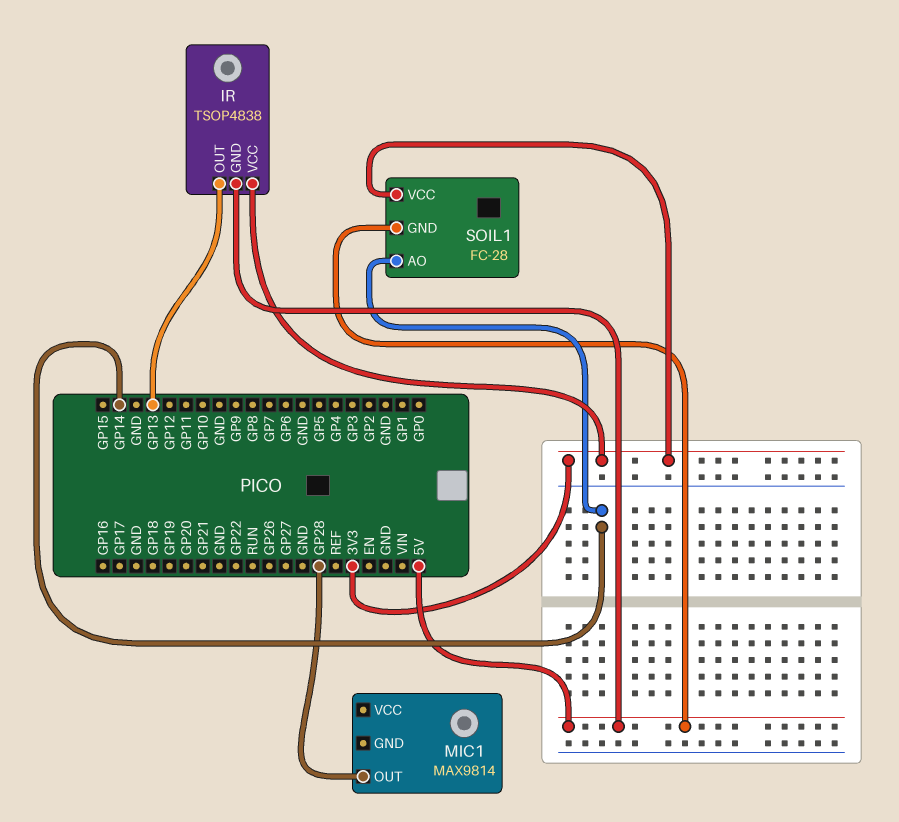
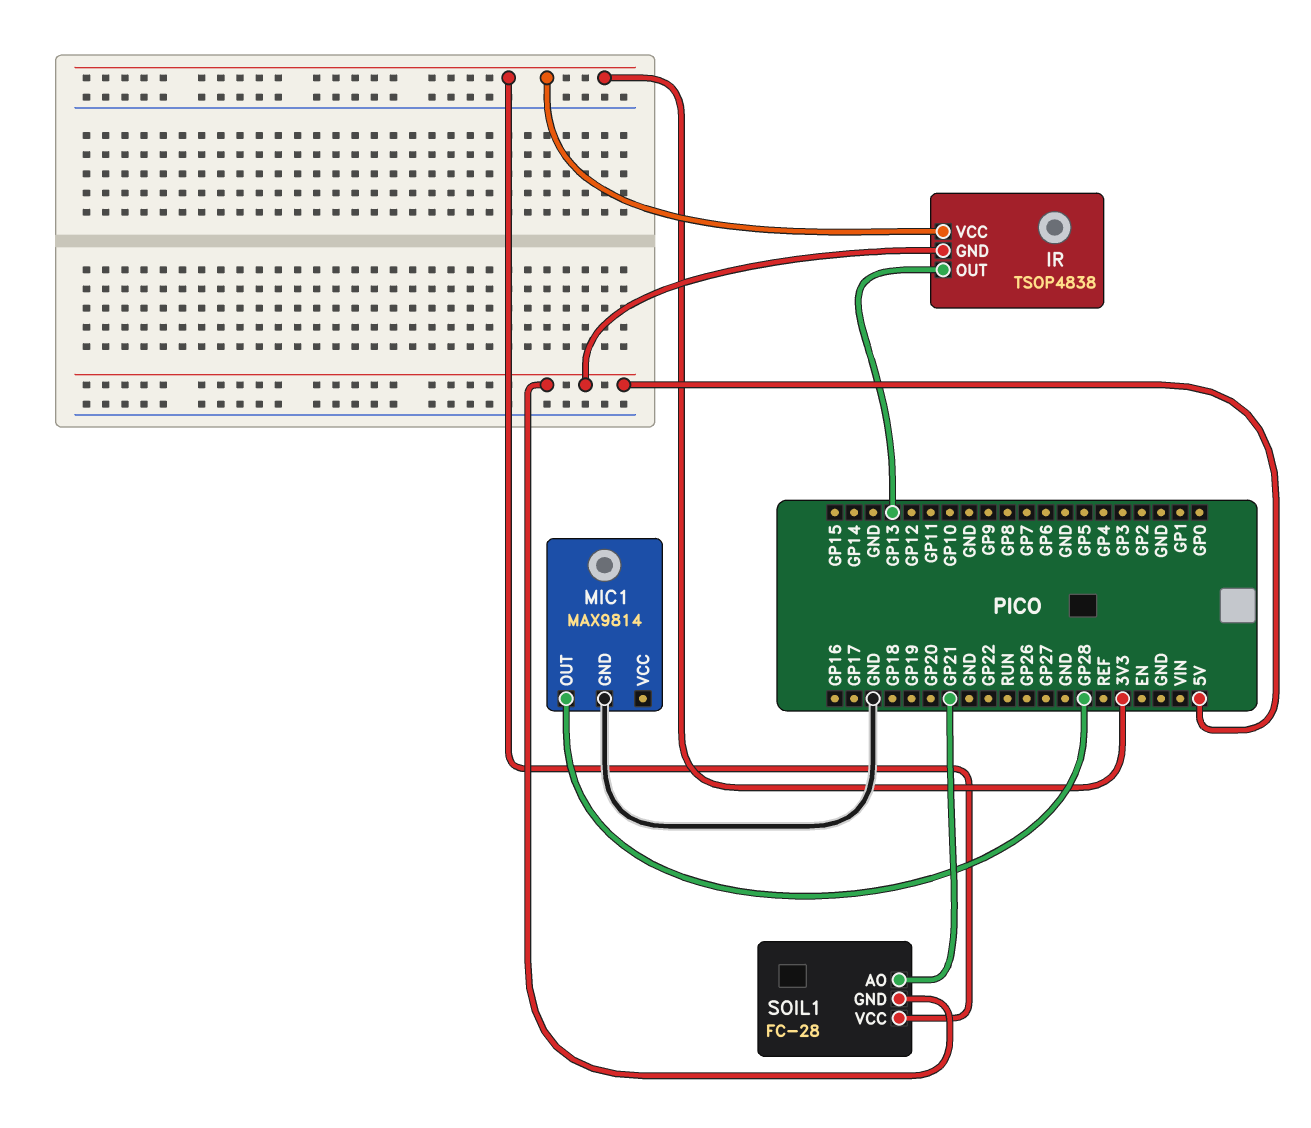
MIC1 pin GND: none -> GND
SOIL1 pin AO: GP14 -> GP21

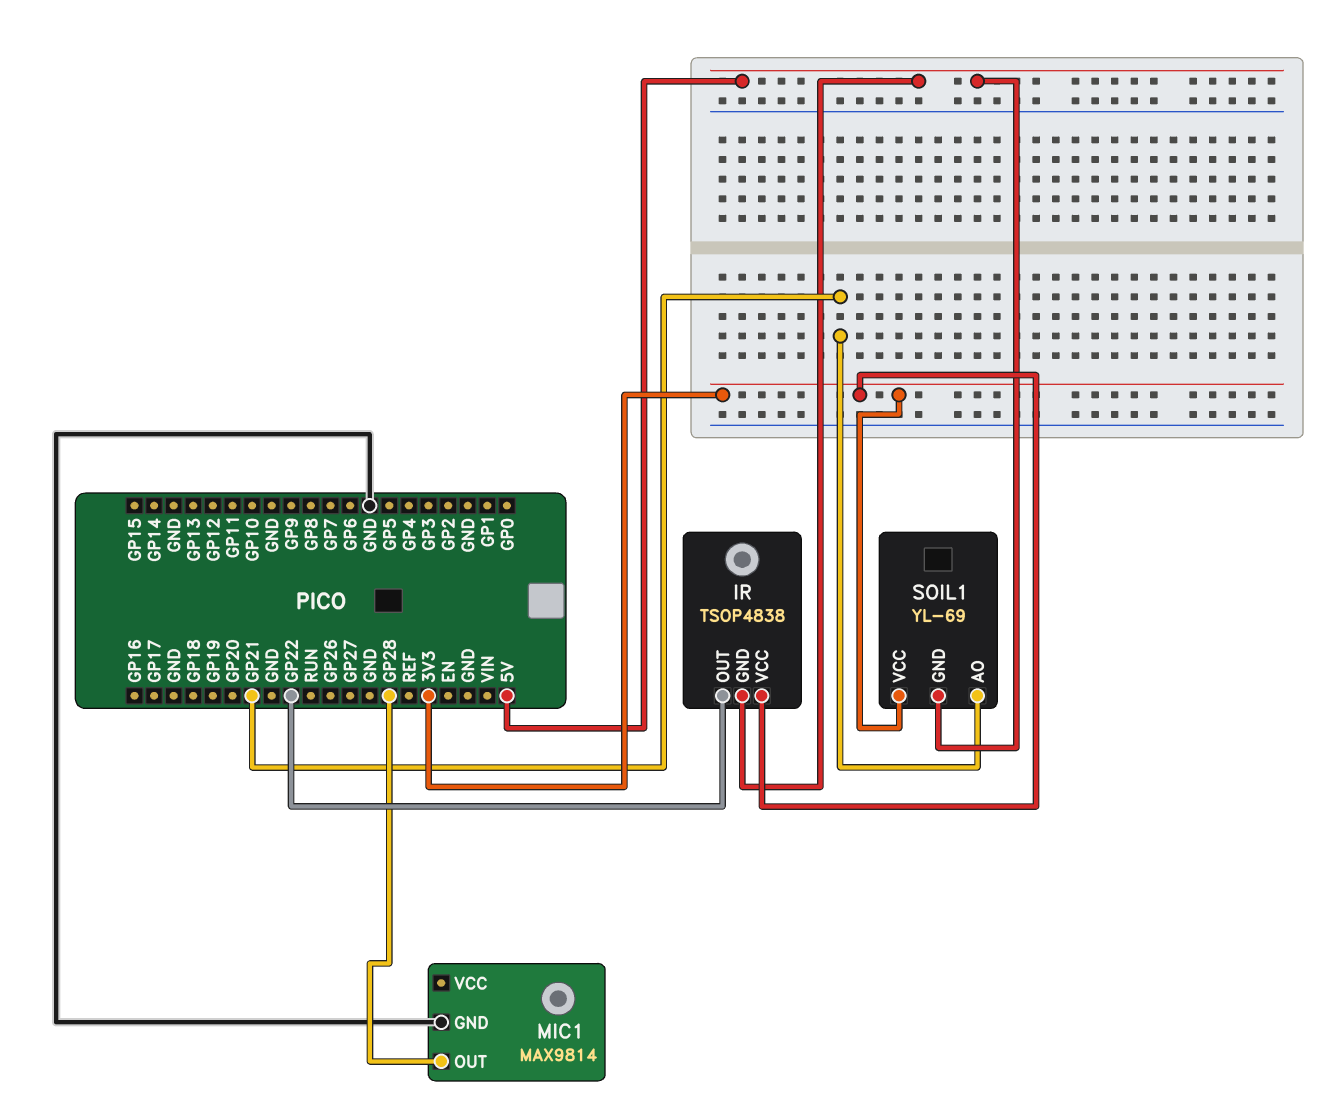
IR pin OUT: GP13 -> GP22
SOIL1: FC-28 -> YL-69

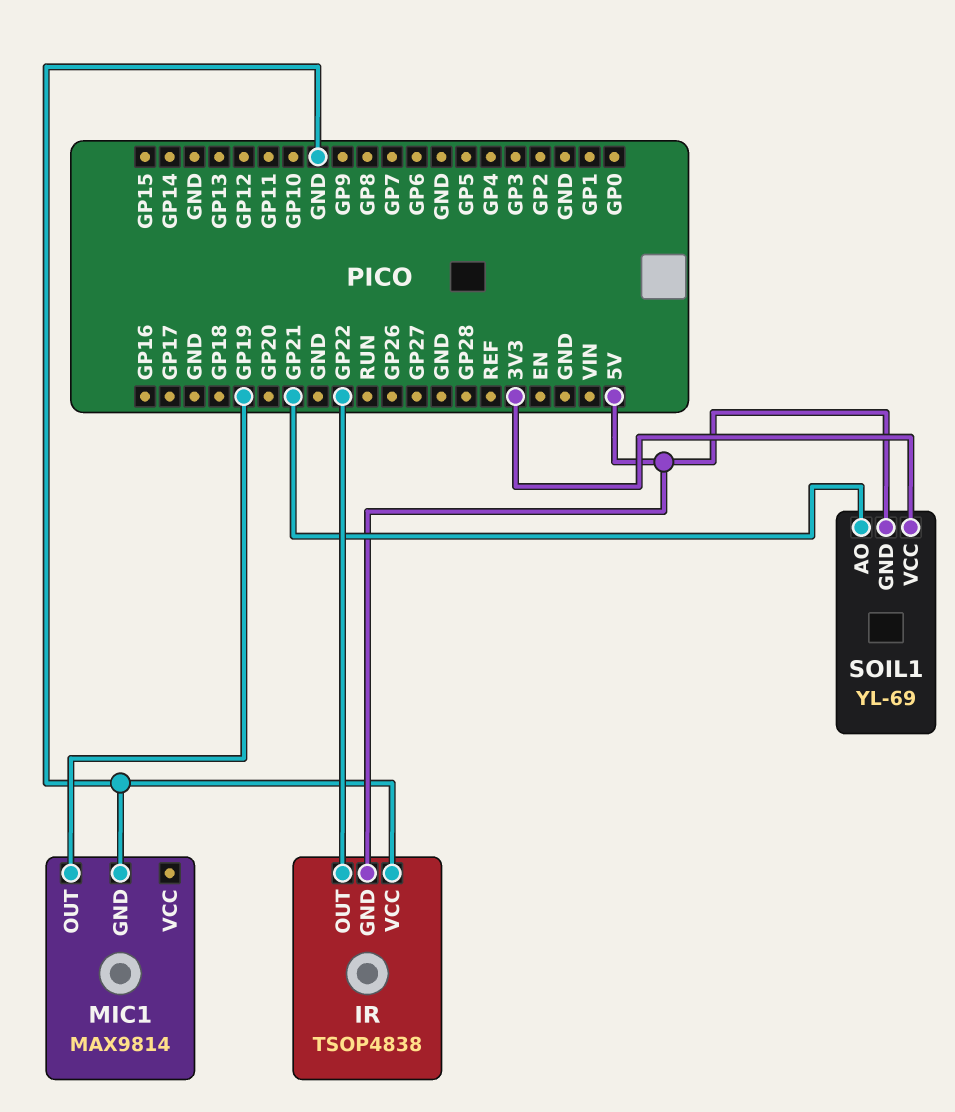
IR pin VCC: 3V3 -> GND
MIC1 pin OUT: GP28 -> GP19

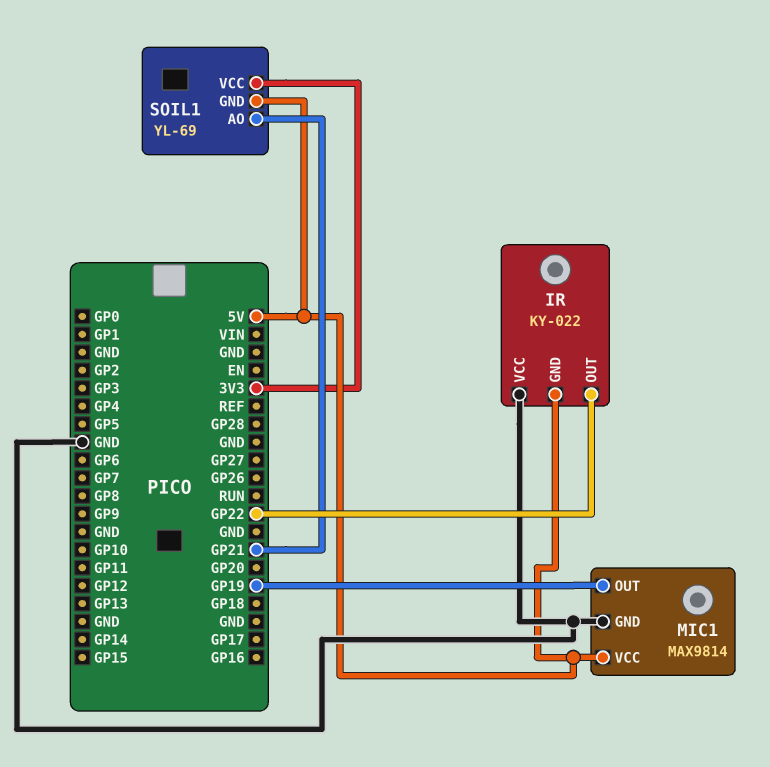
IR: TSOP4838 -> KY-022
MIC1 pin VCC: none -> 5V

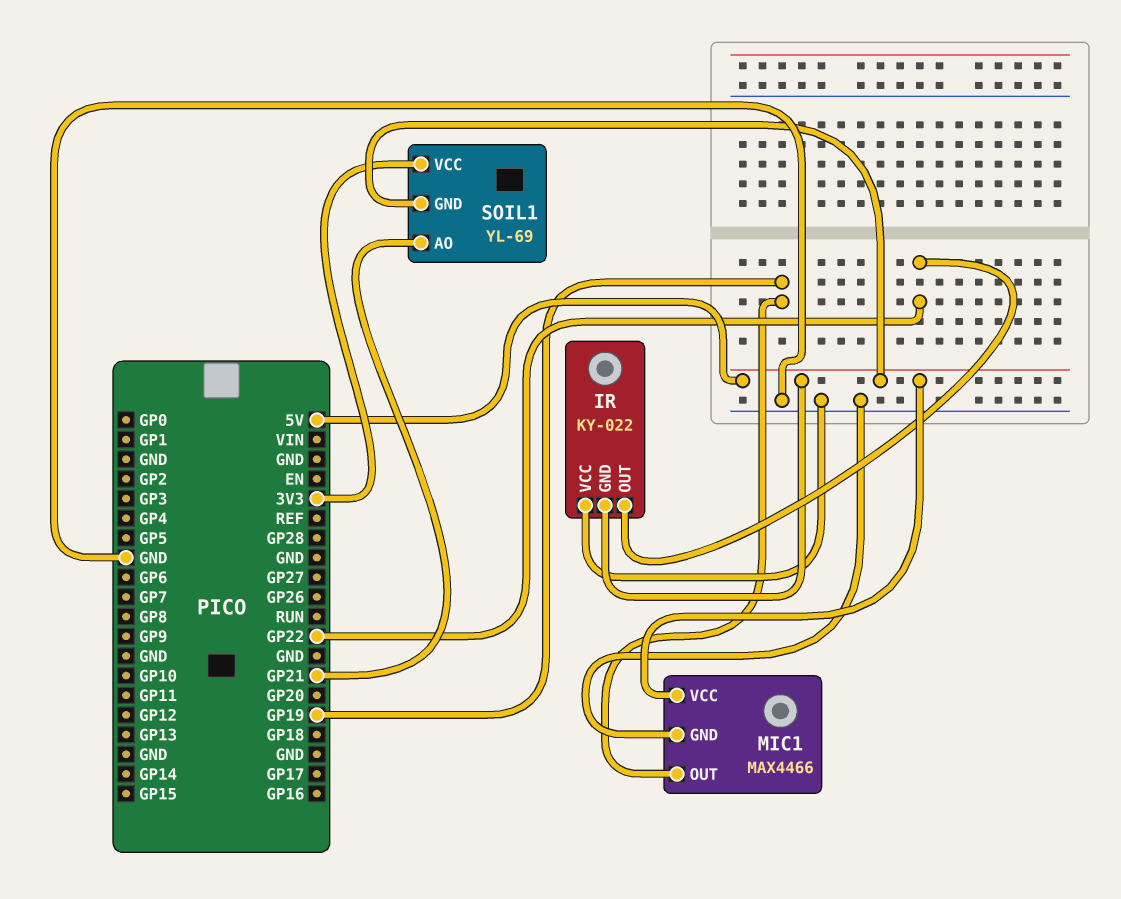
MIC1: MAX9814 -> MAX4466

